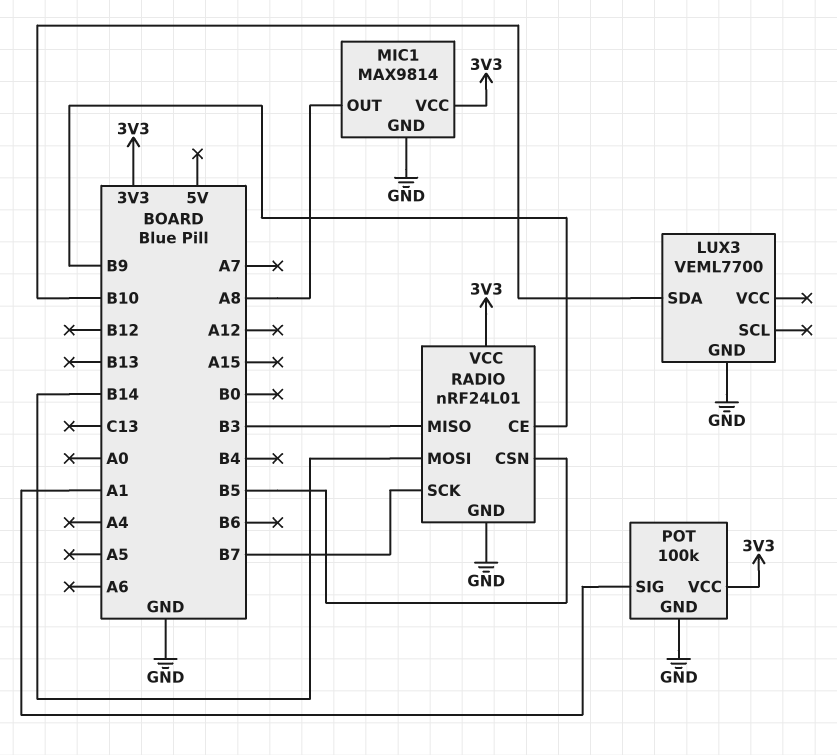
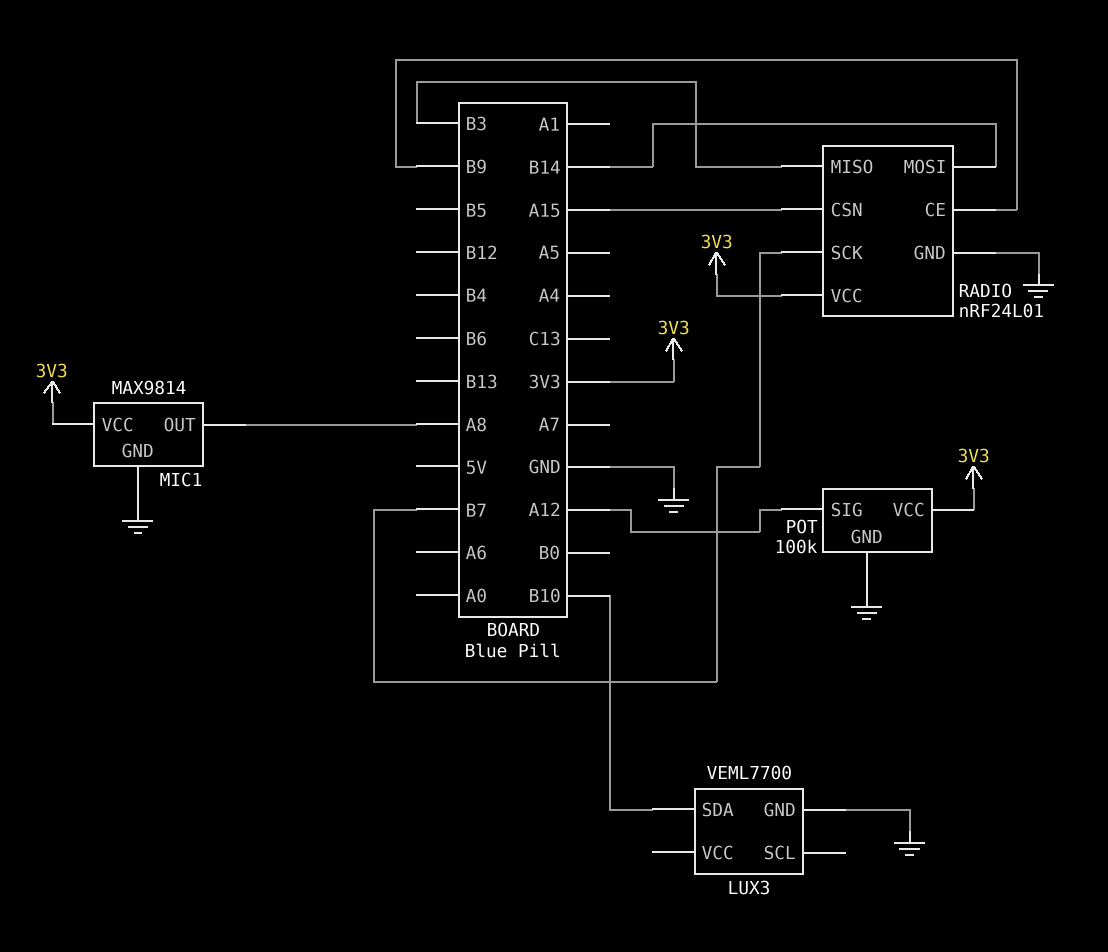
POT pin SIG: A1 -> A12
RADIO pin CSN: B5 -> A15

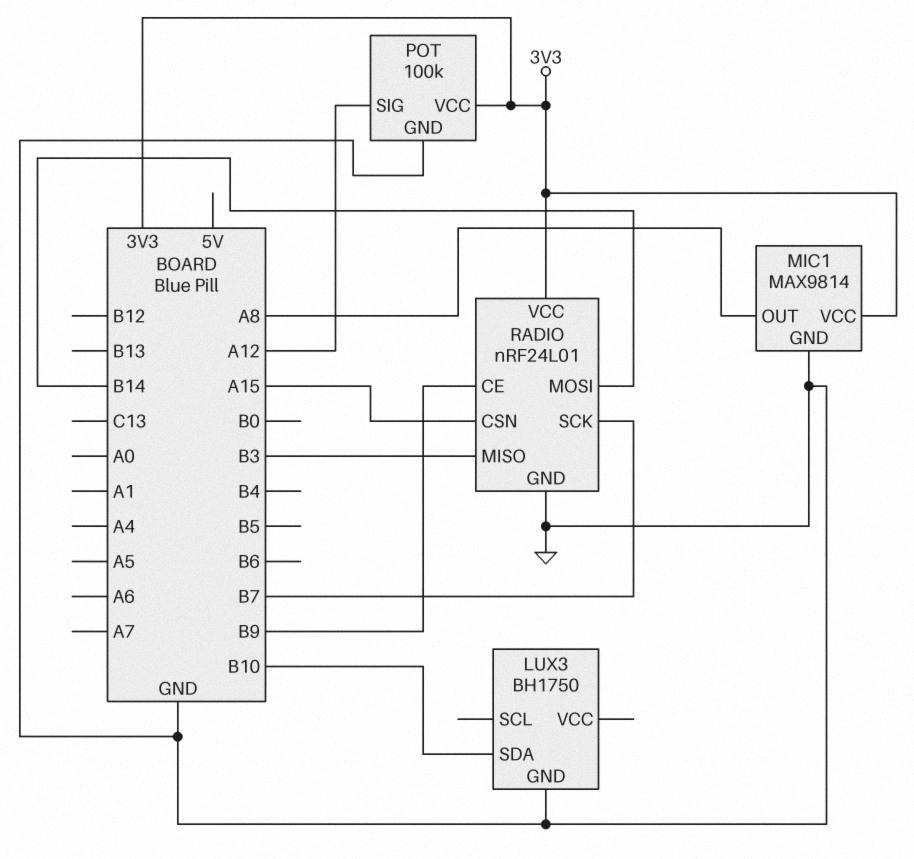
LUX3: VEML7700 -> BH1750

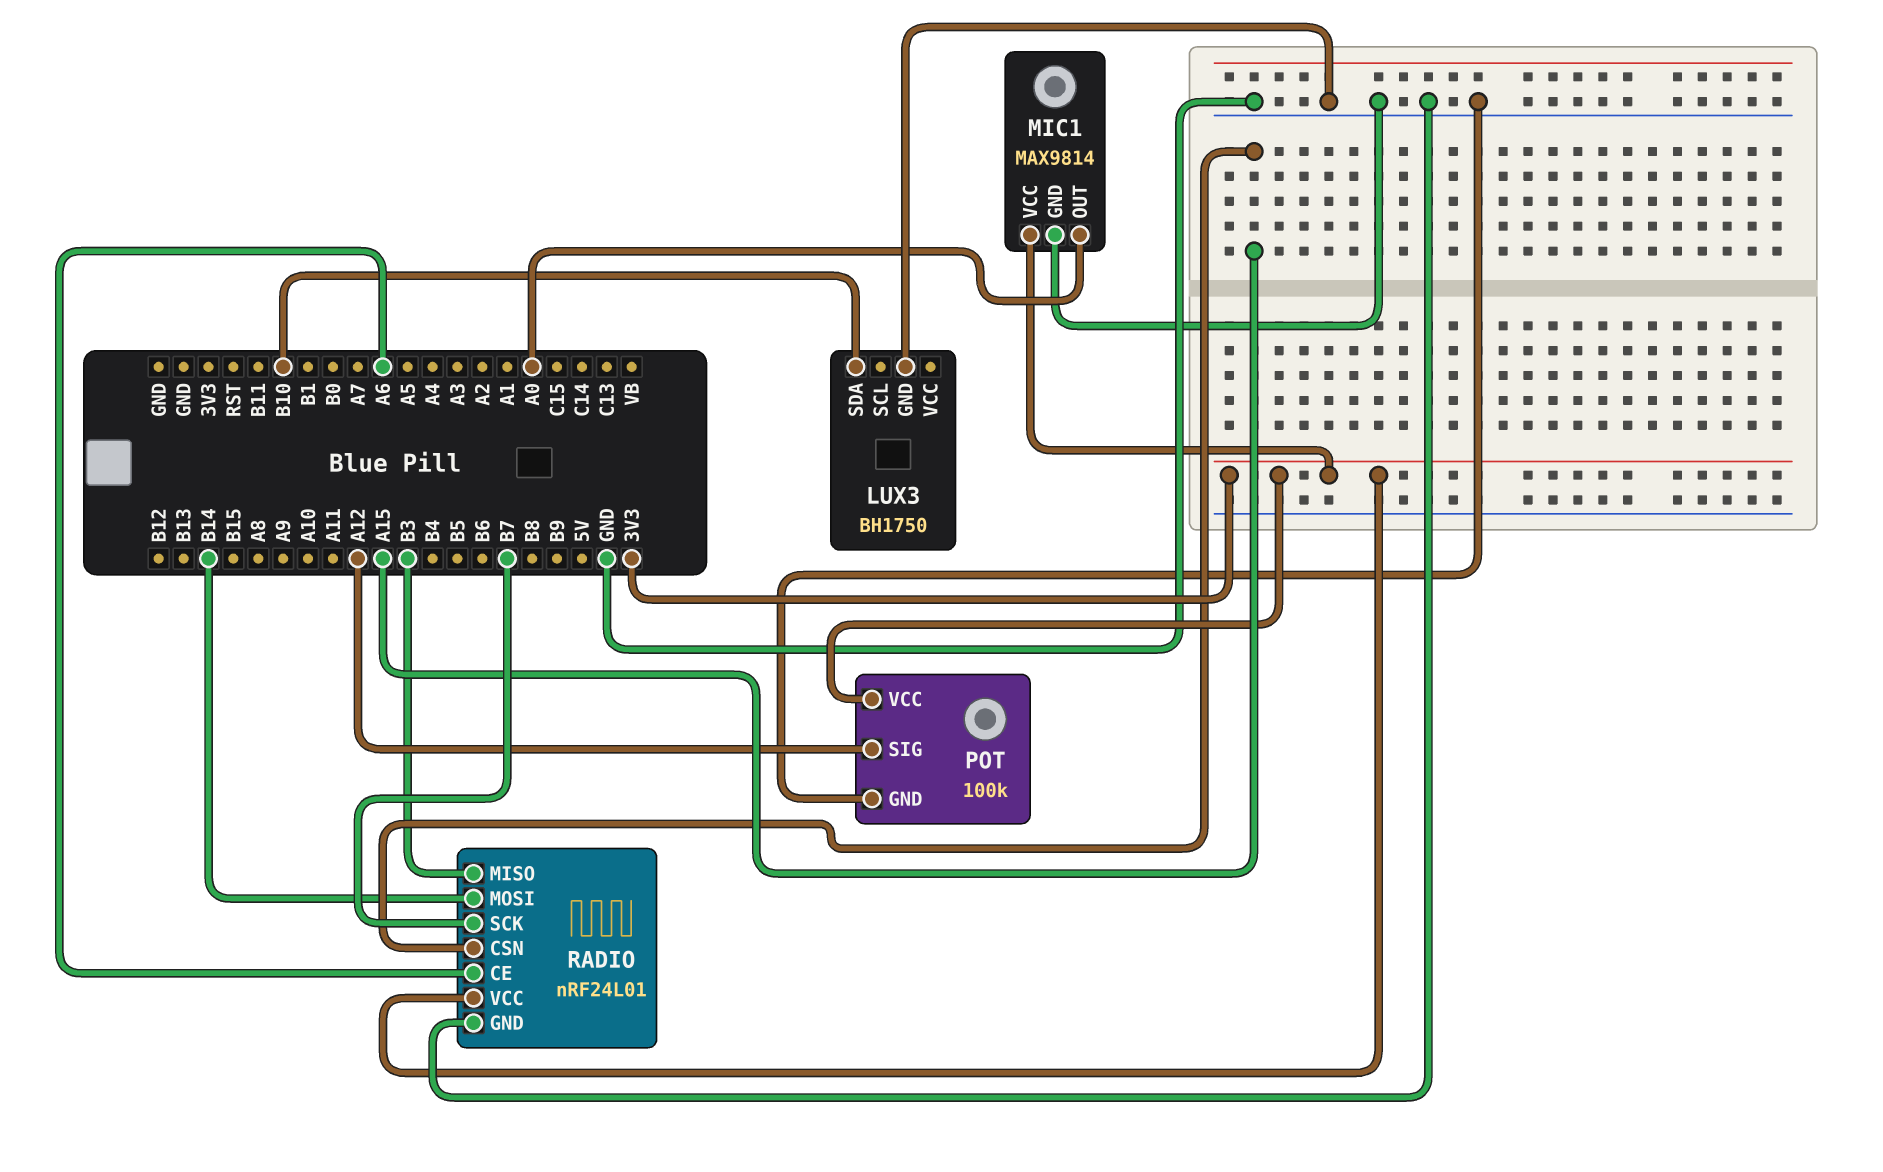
MIC1 pin OUT: A8 -> A0
RADIO pin CE: B9 -> A6

